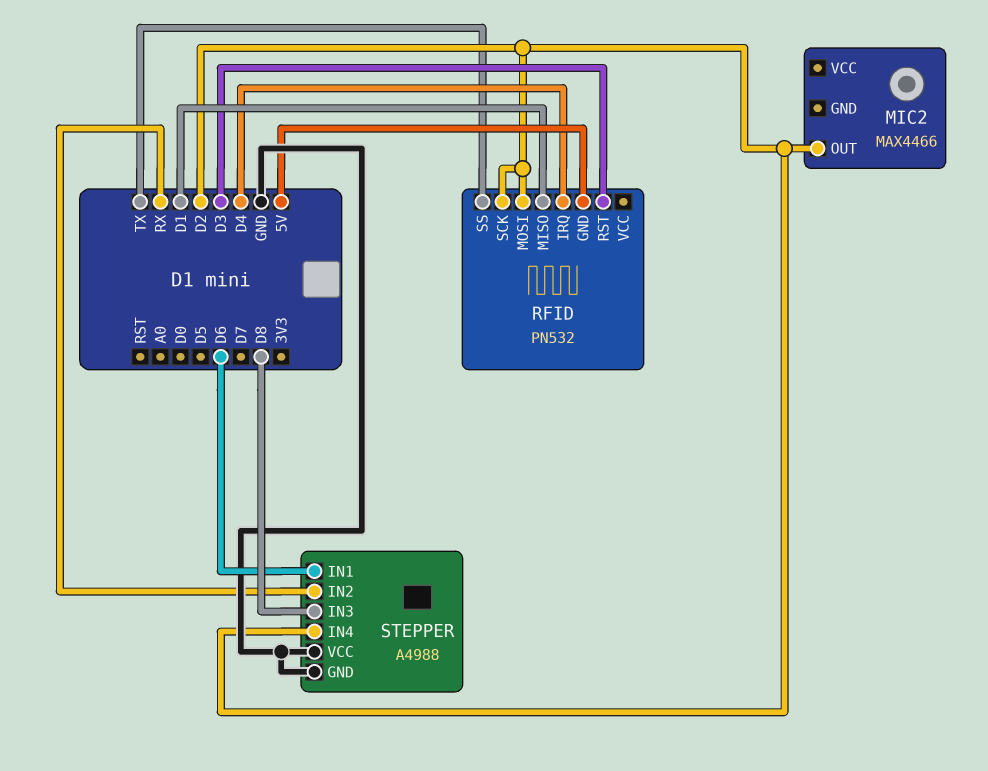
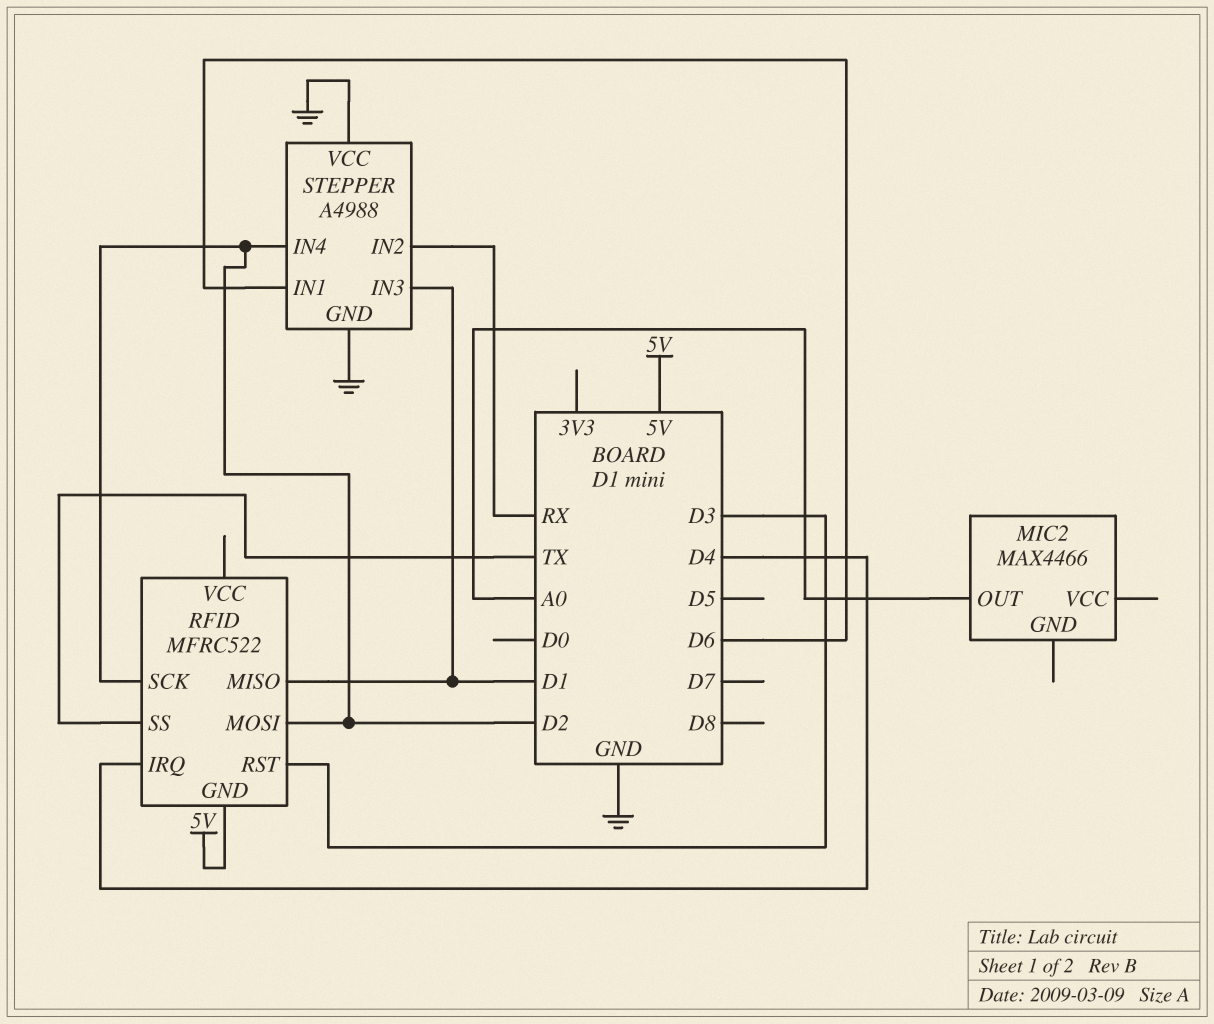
MIC2 pin OUT: D2 -> A0
RFID: PN532 -> MFRC522
STEPPER pin IN3: D8 -> D1

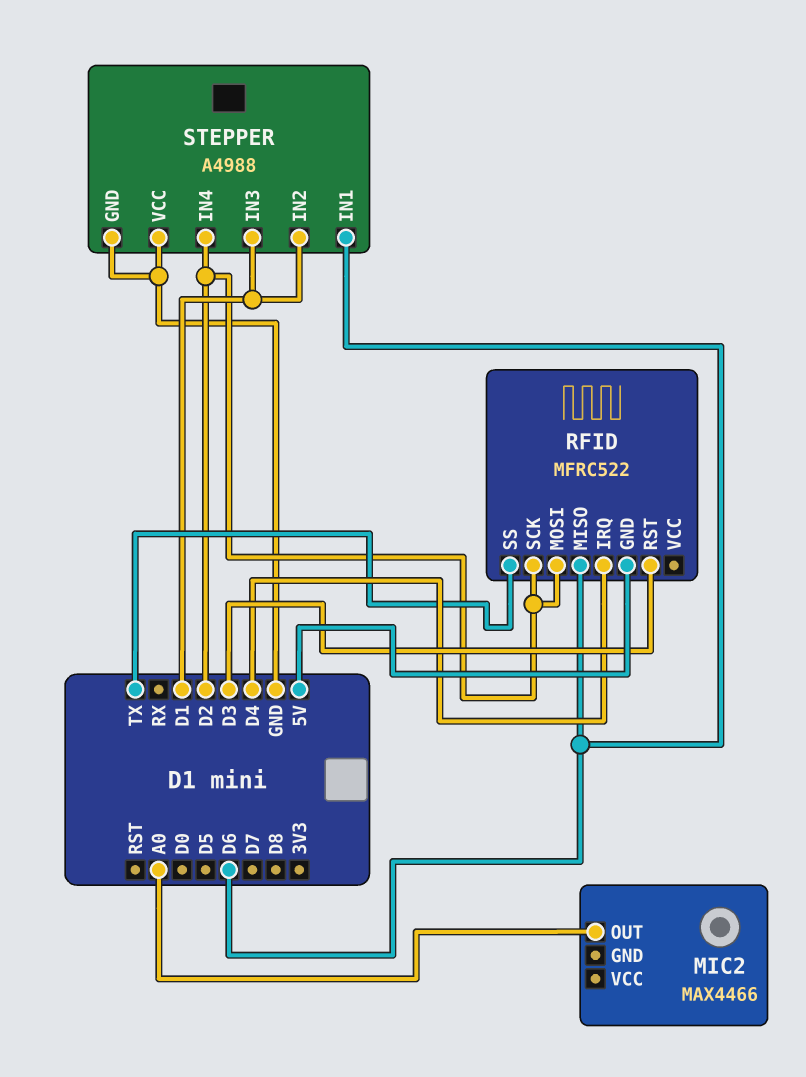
RFID pin MISO: D1 -> D6
STEPPER pin IN2: RX -> D1

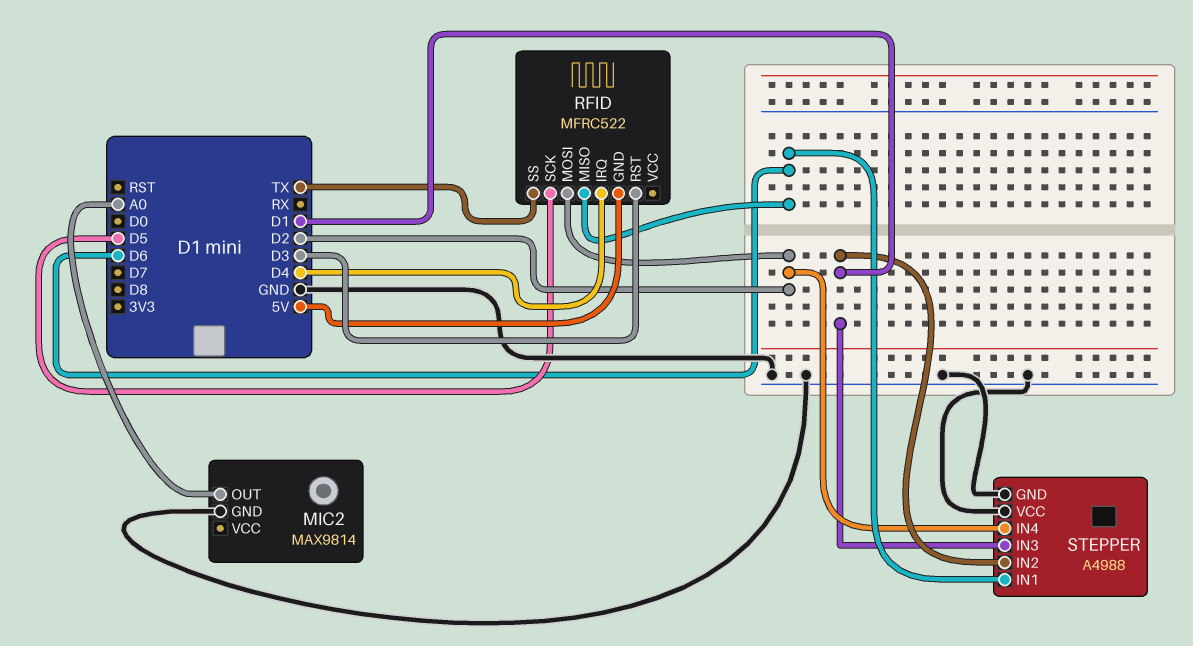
MIC2: MAX4466 -> MAX9814
MIC2 pin GND: none -> GND
RFID pin SCK: D2 -> D5

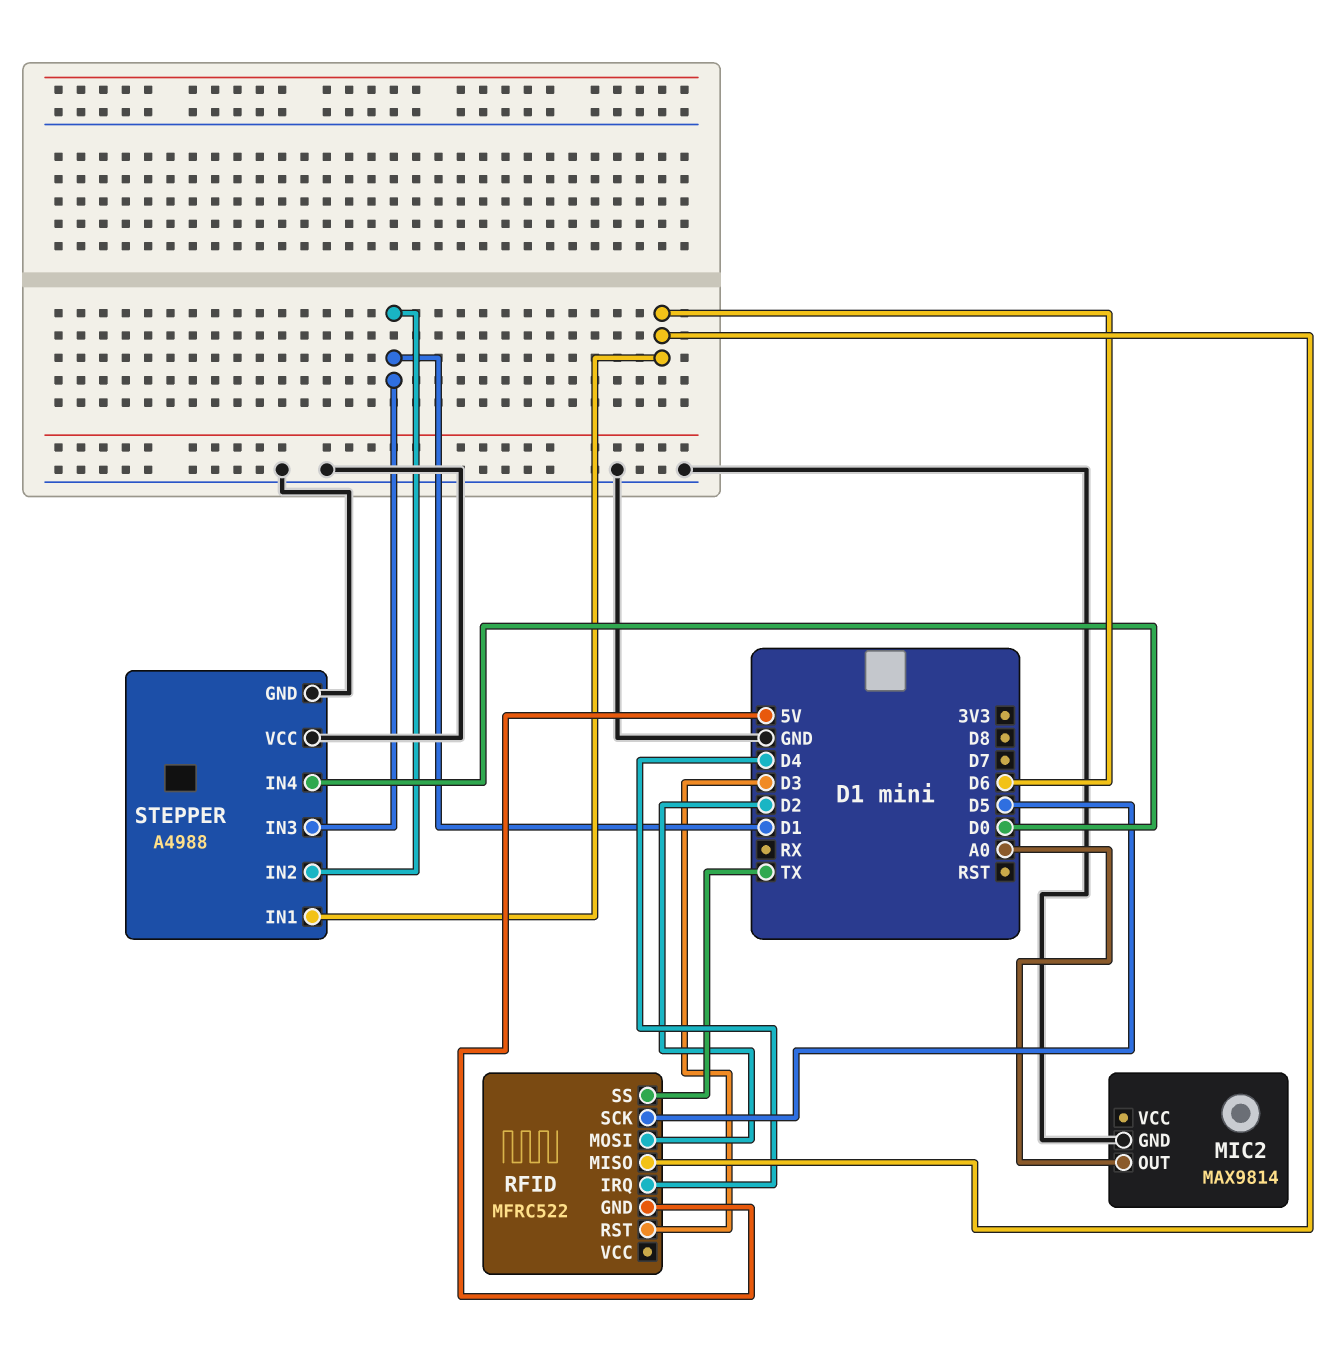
STEPPER pin IN4: D2 -> D0

